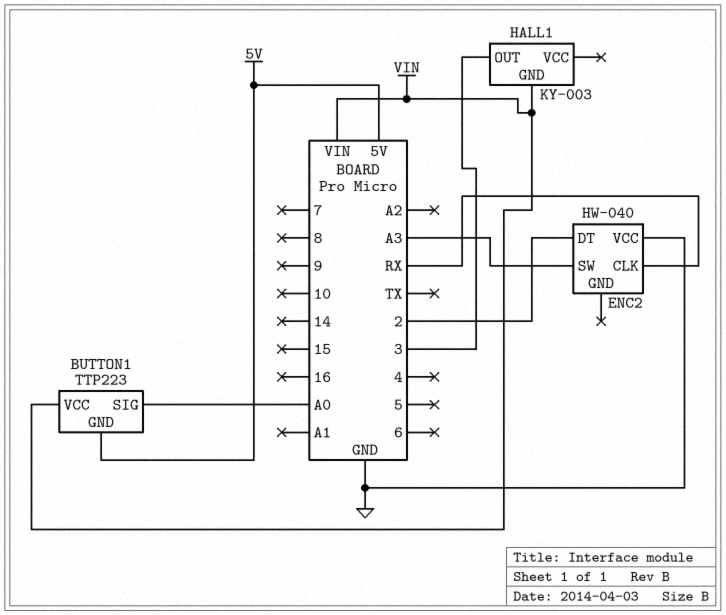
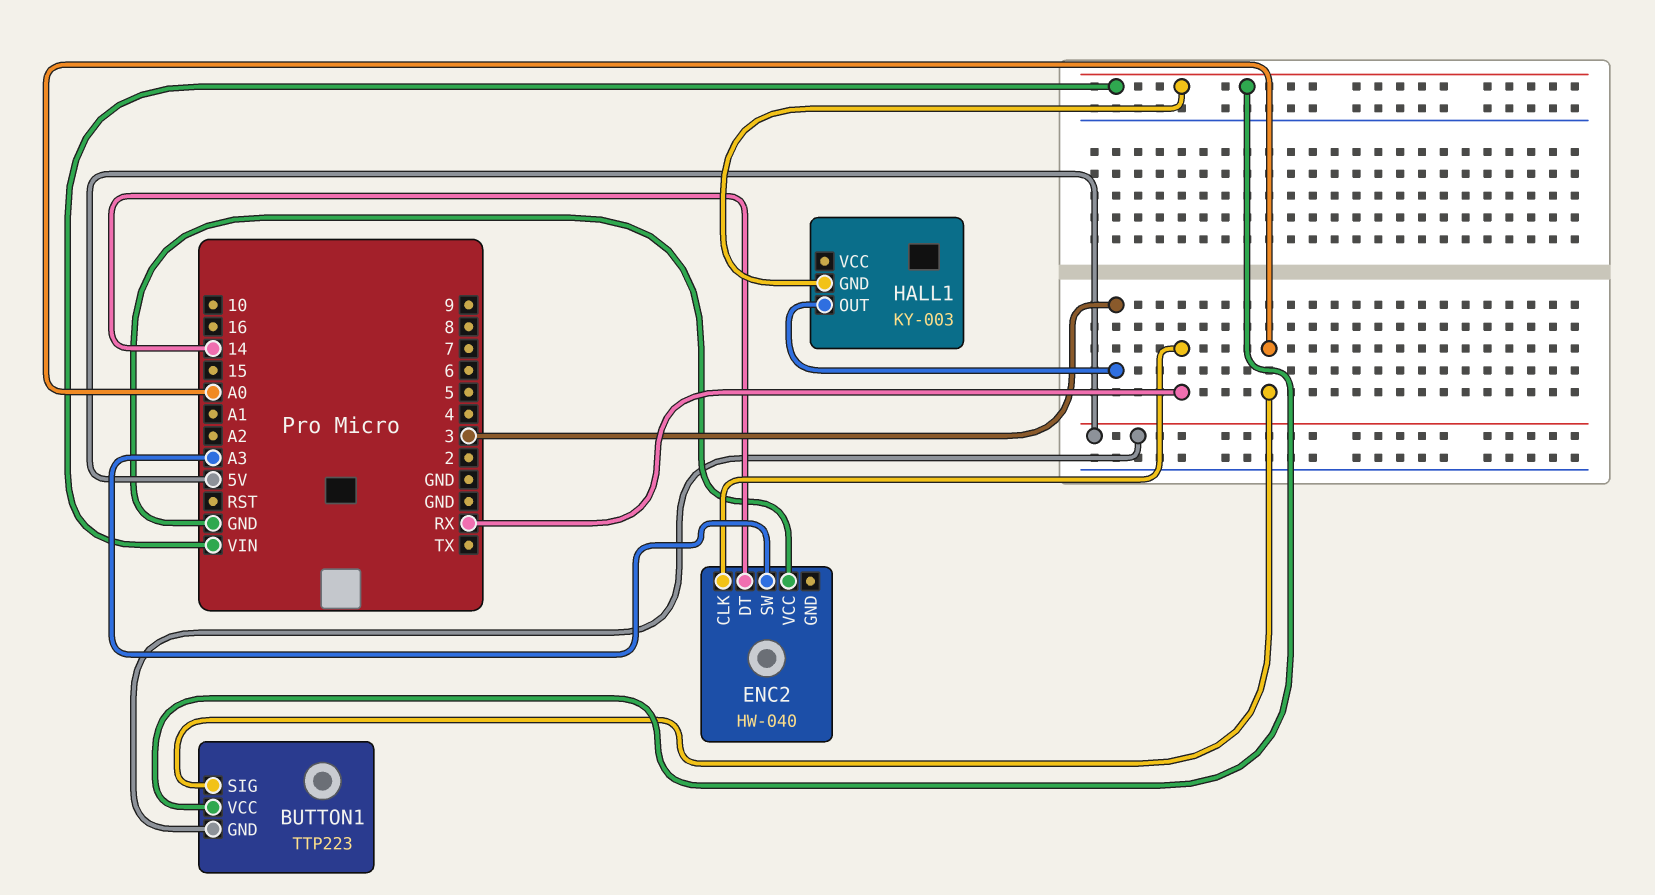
ENC2 pin DT: 2 -> 14

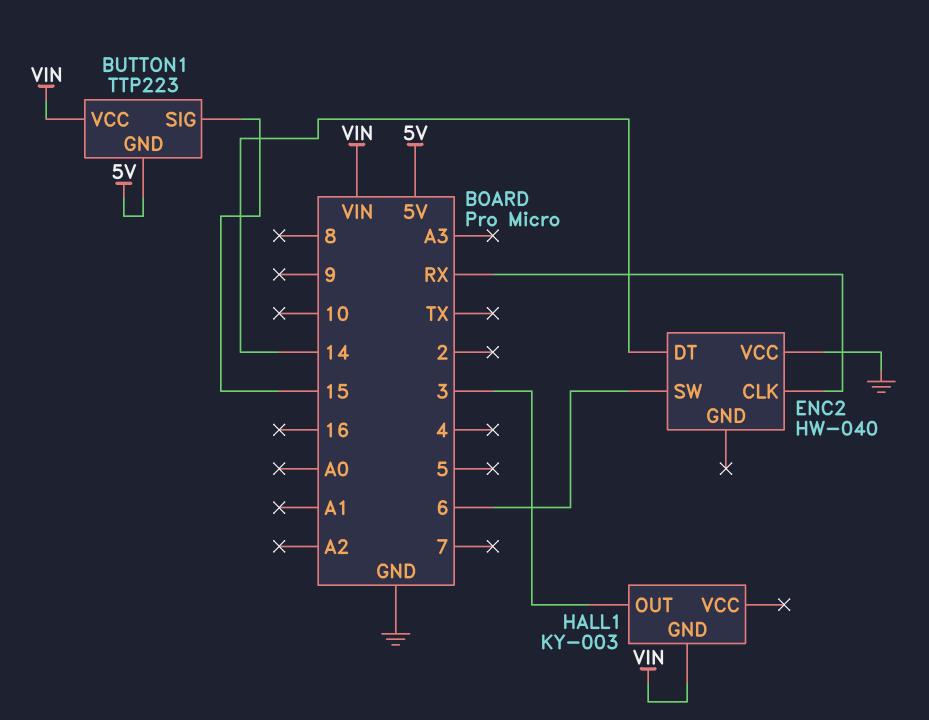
BUTTON1 pin SIG: A0 -> 15
ENC2 pin SW: A3 -> 6

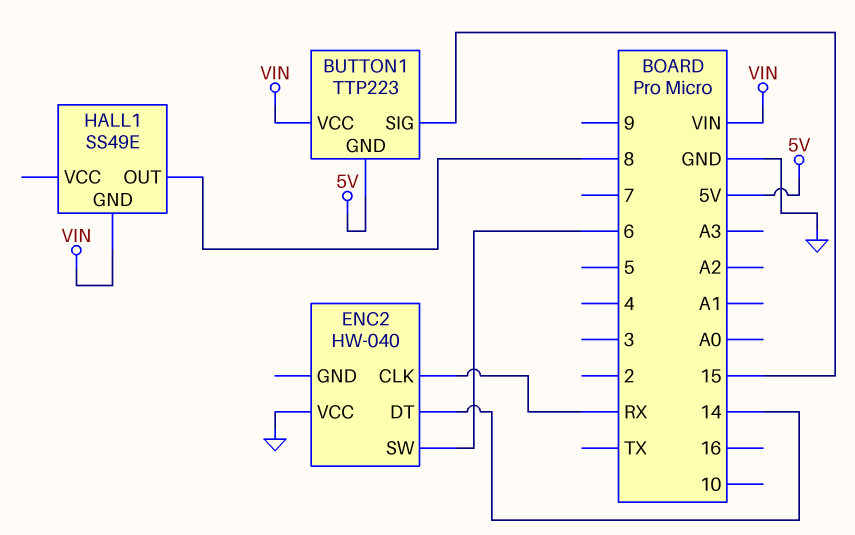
HALL1: KY-003 -> SS49E
HALL1 pin OUT: 3 -> 8

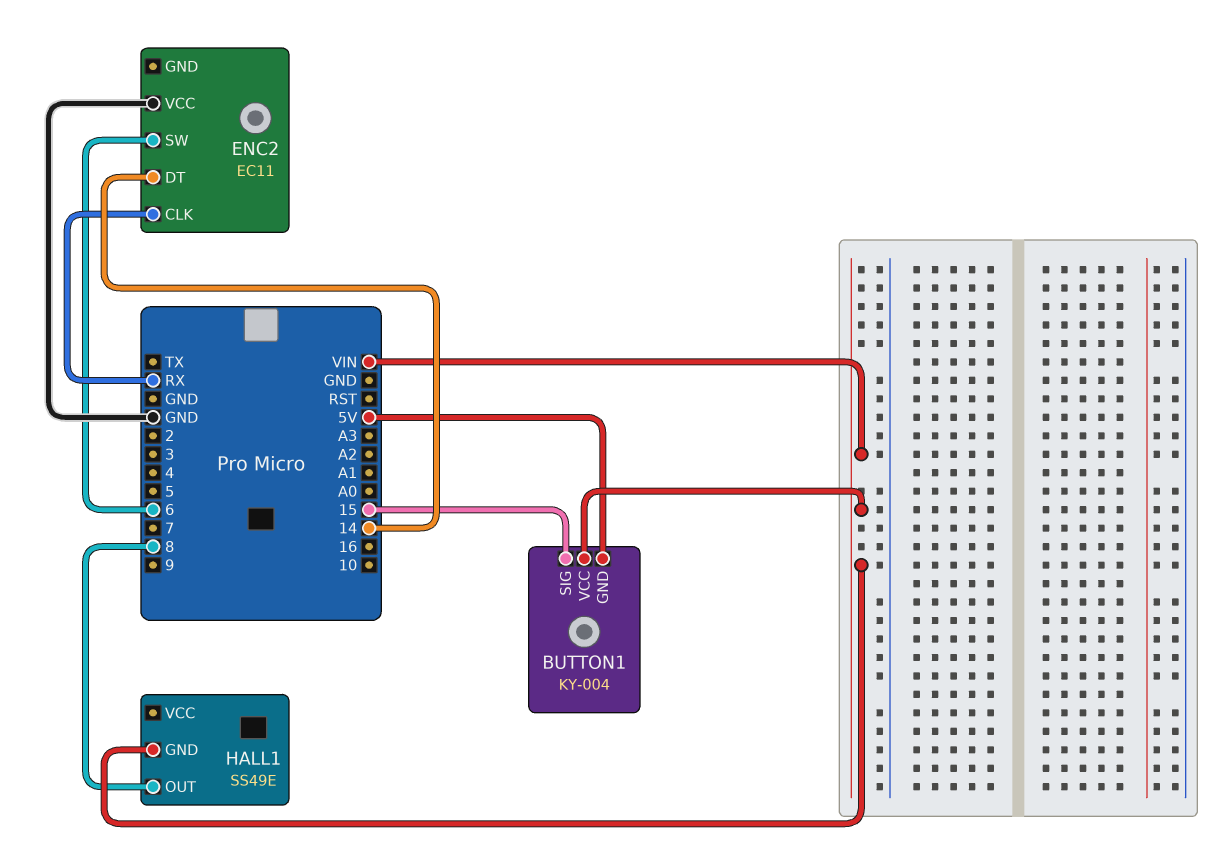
BUTTON1: TTP223 -> KY-004
ENC2: HW-040 -> EC11

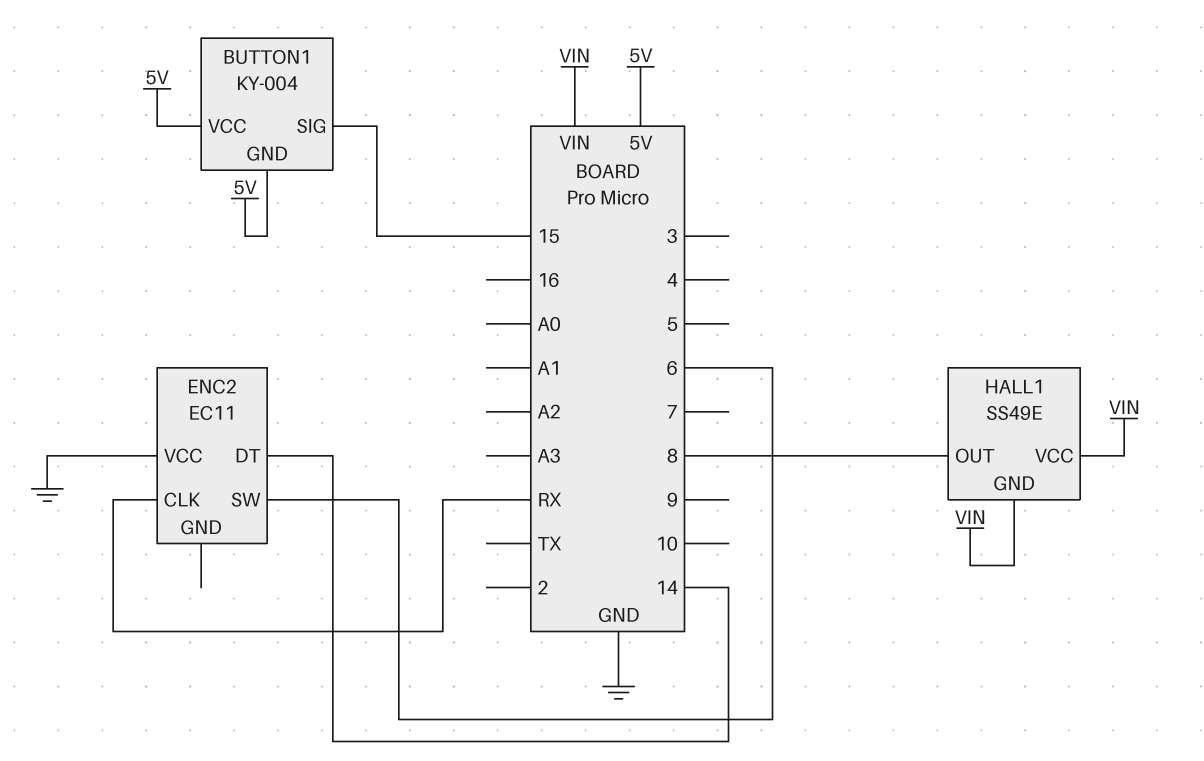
BUTTON1 pin VCC: VIN -> 5V
HALL1 pin VCC: none -> VIN

